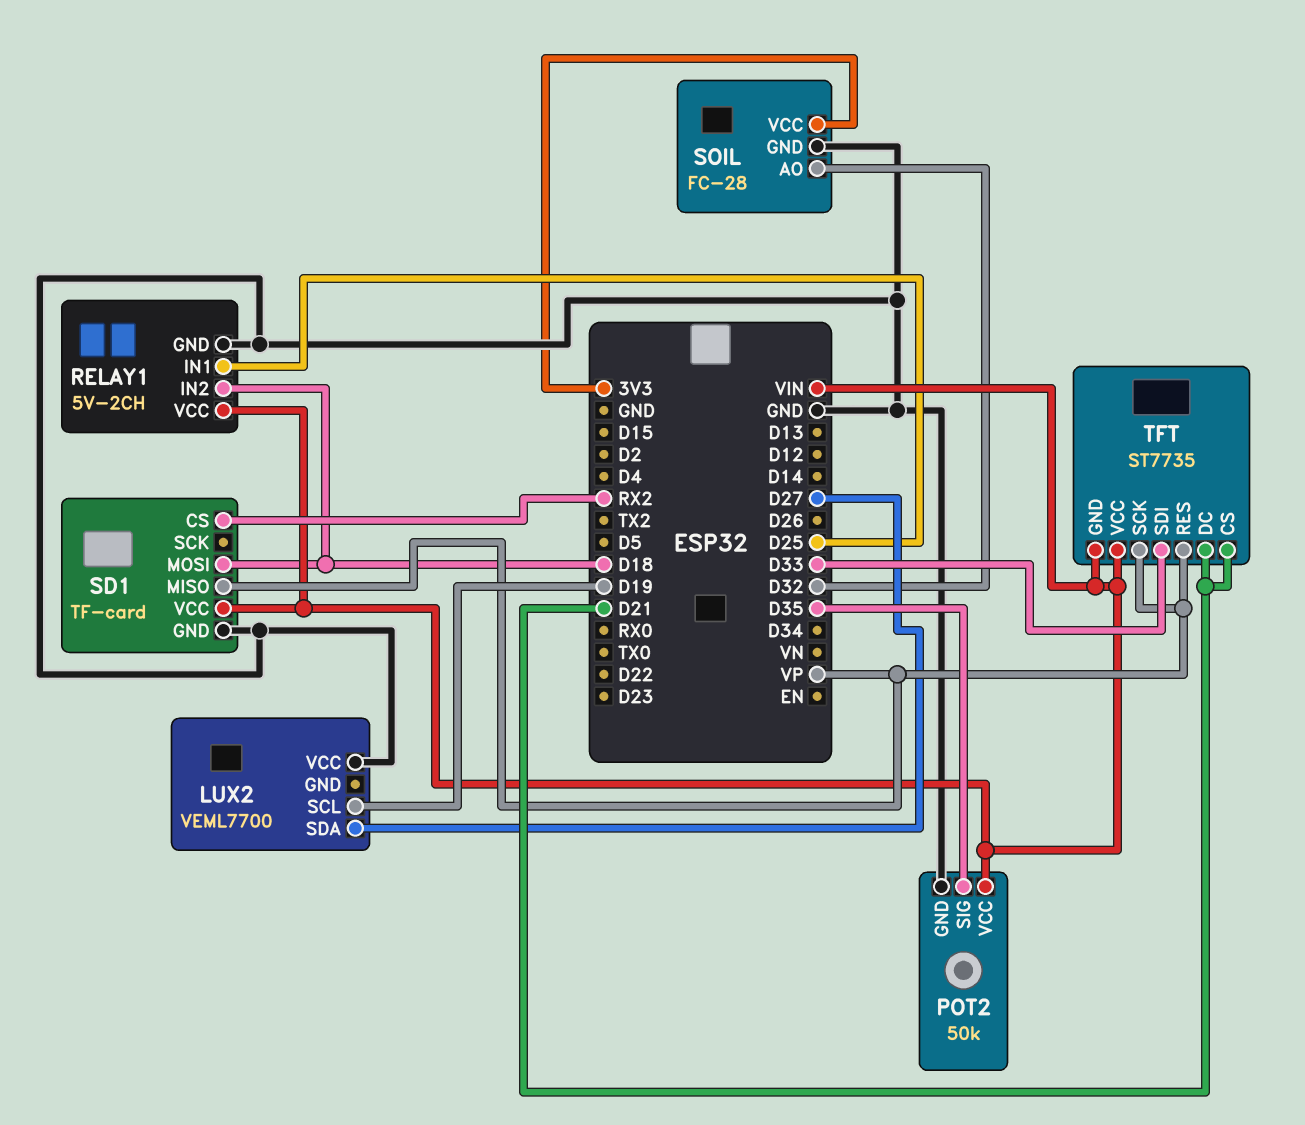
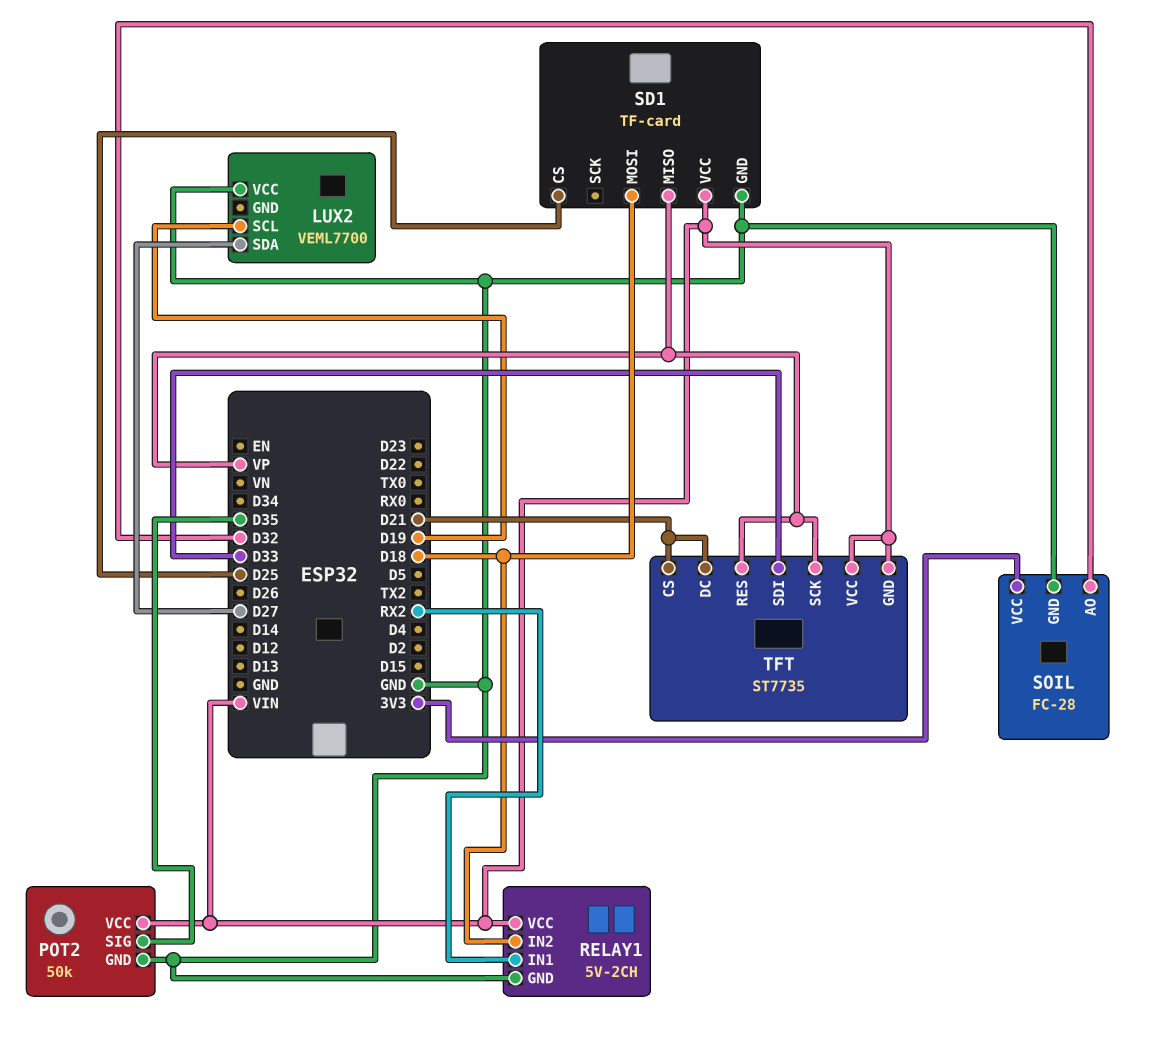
RELAY1 pin IN1: D25 -> RX2
SD1 pin CS: RX2 -> D25

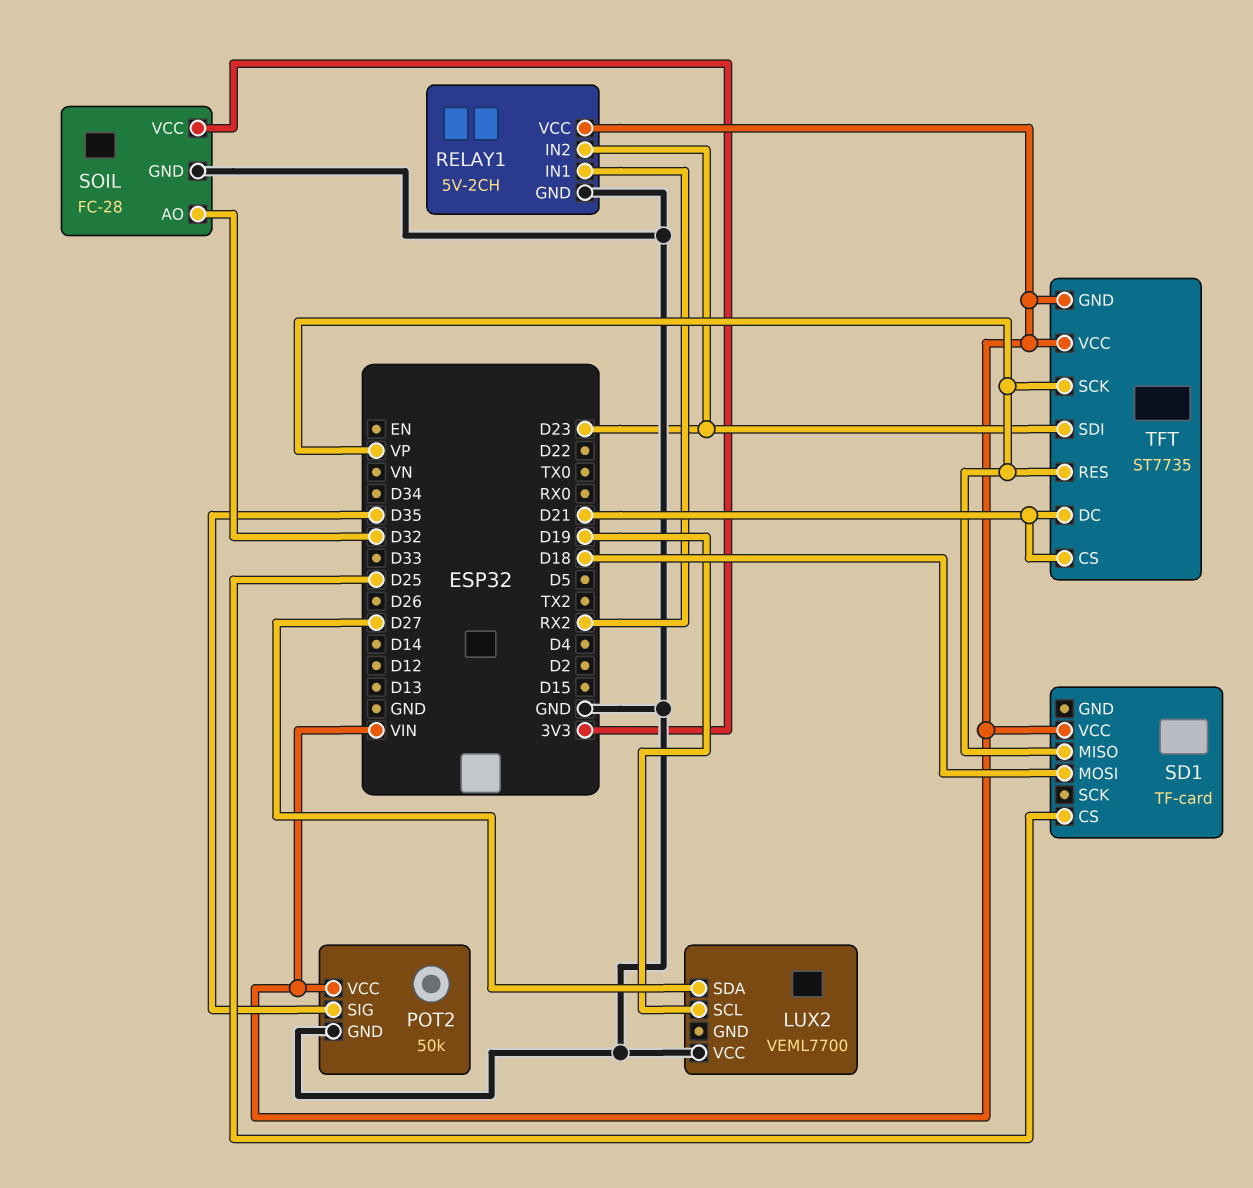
RELAY1 pin IN2: D18 -> D23
SD1 pin GND: GND -> none
TFT pin SDI: D33 -> D23

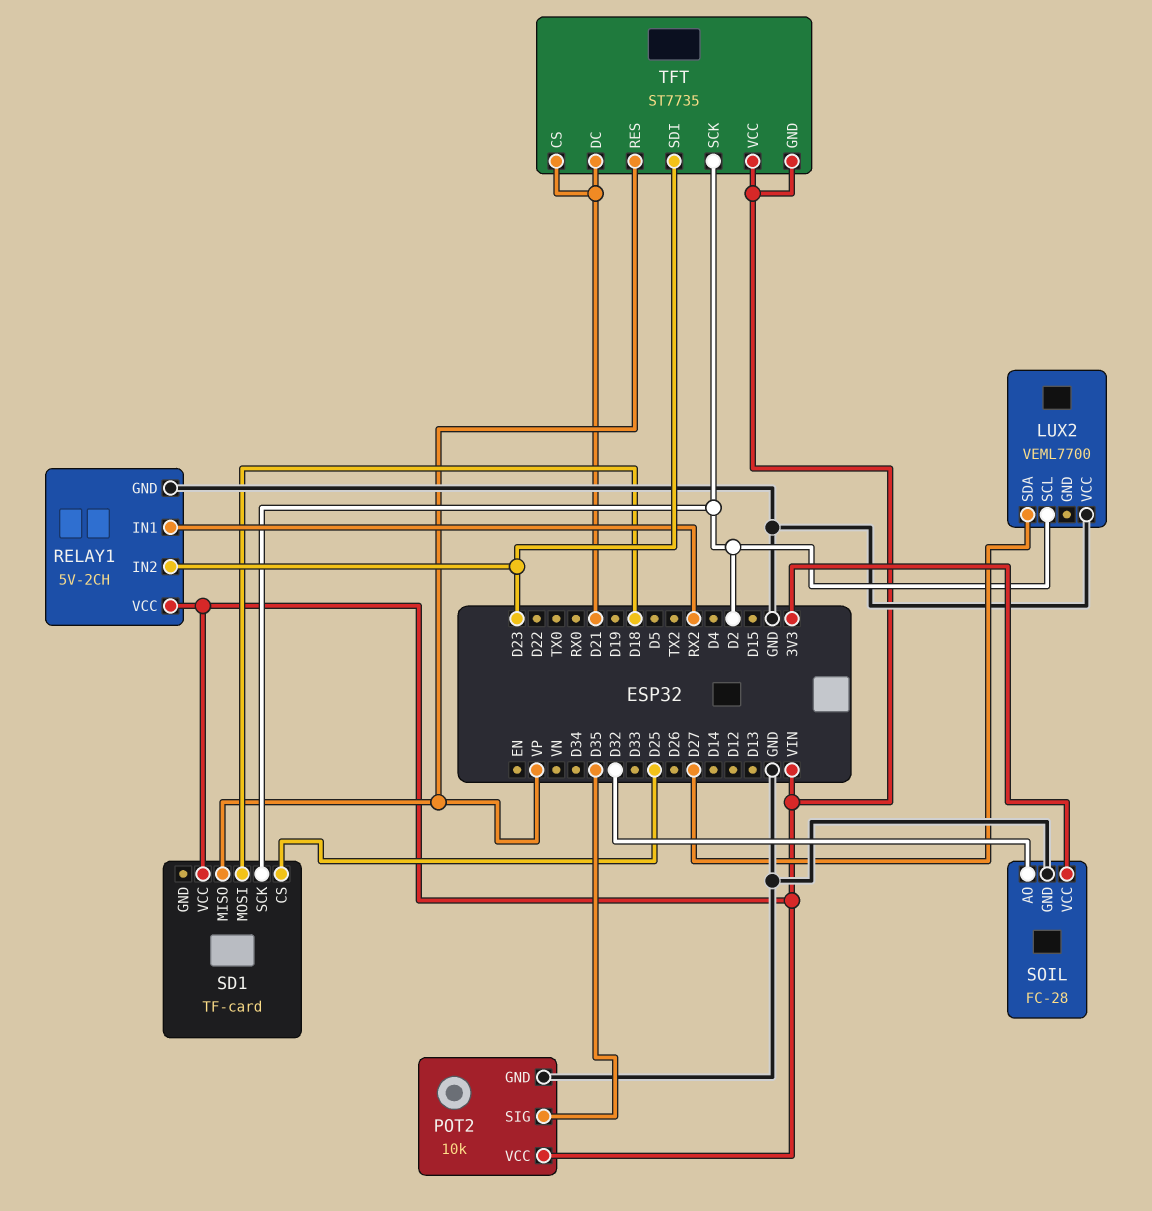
LUX2 pin SCL: D19 -> D2
POT2: 50k -> 10k
SD1 pin SCK: none -> D2
TFT pin SCK: VP -> D2

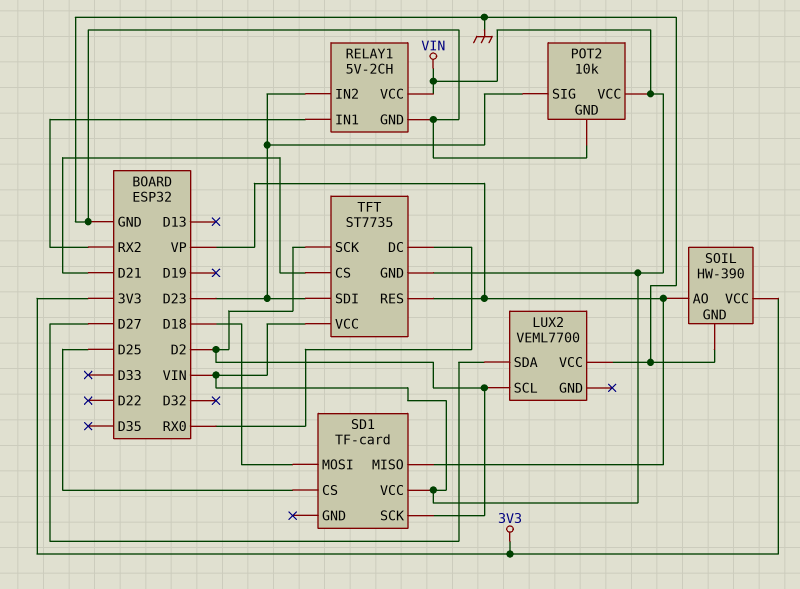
POT2 pin SIG: D35 -> D23
SOIL: FC-28 -> HW-390
SOIL pin AO: D32 -> VP
TFT pin DC: D21 -> RX0

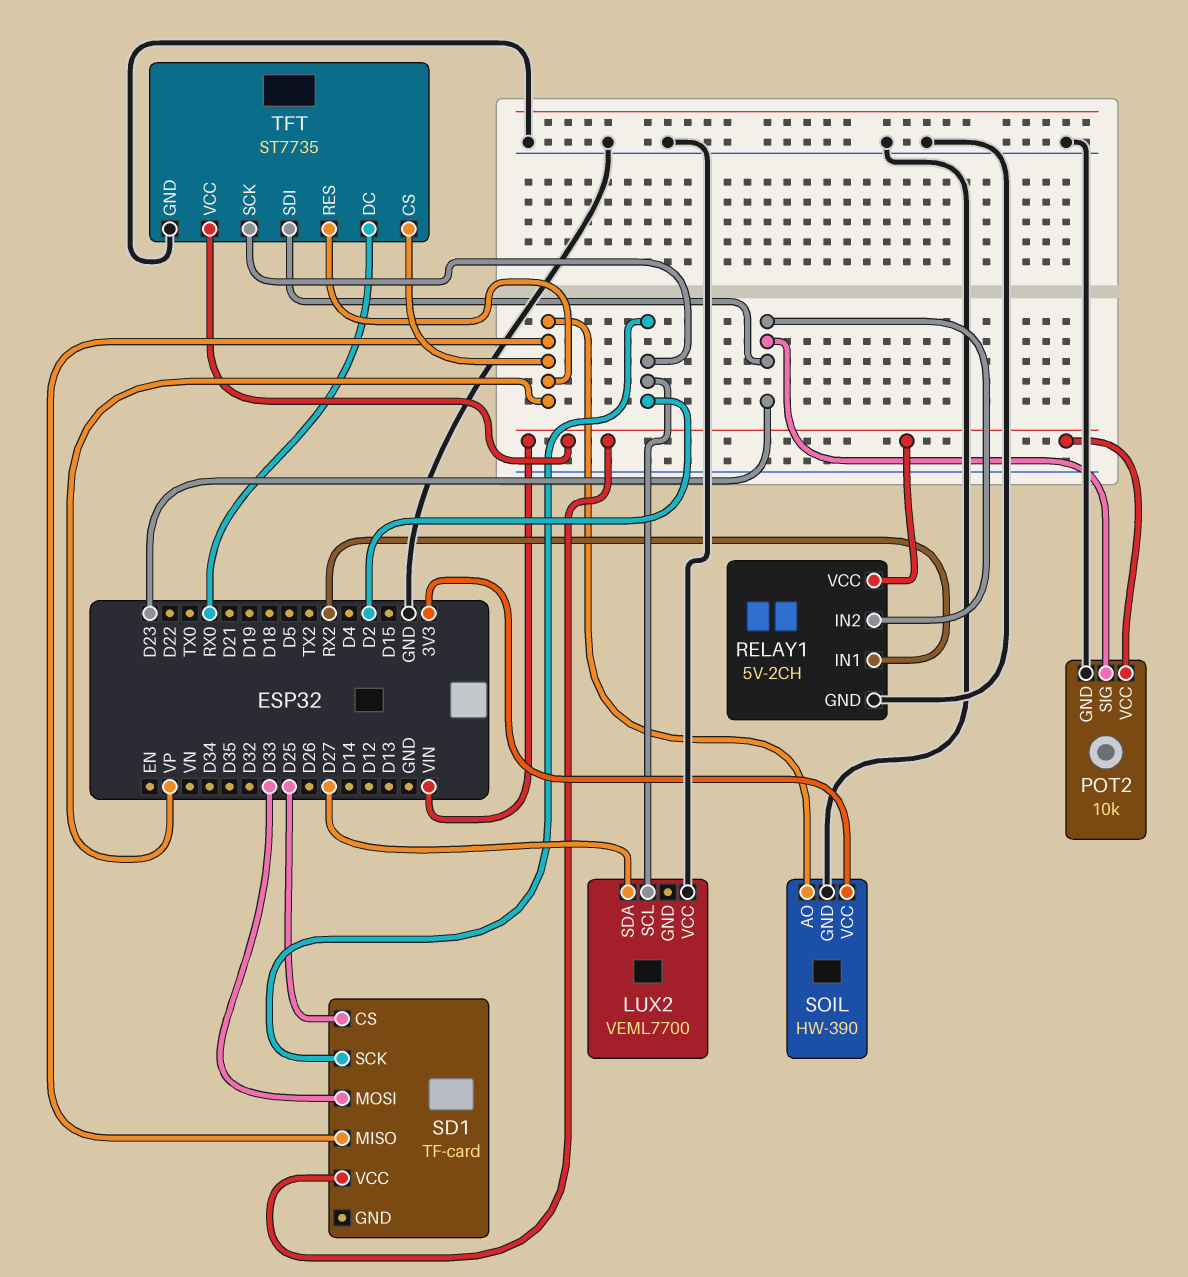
SD1 pin MOSI: D18 -> D33
TFT pin CS: D21 -> VP
TFT pin GND: VIN -> GND

